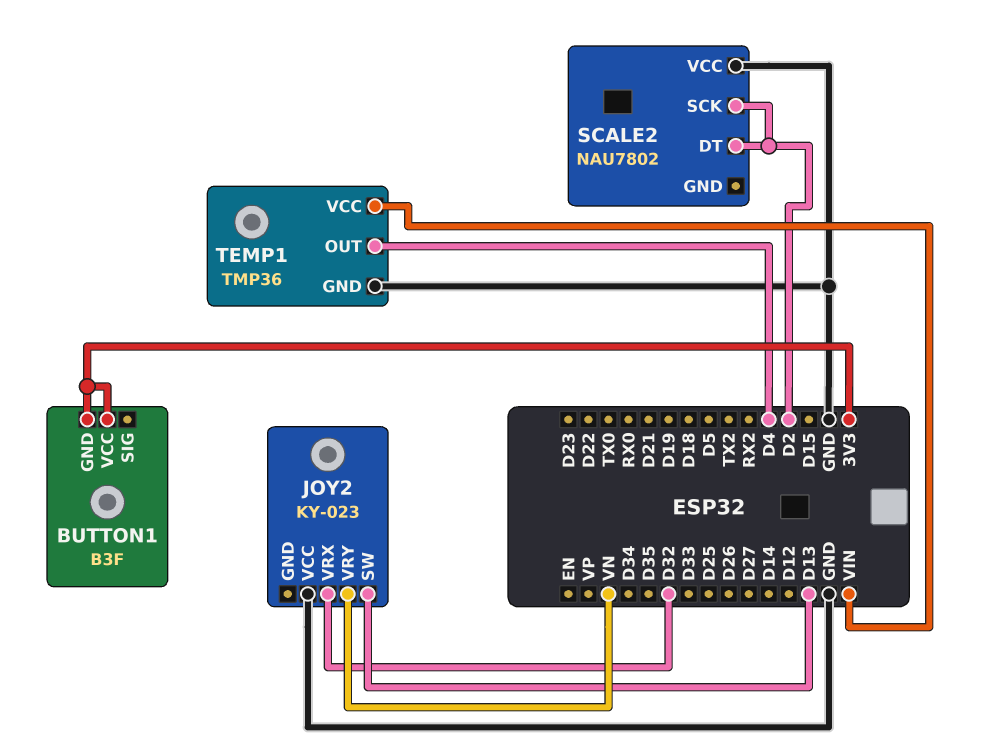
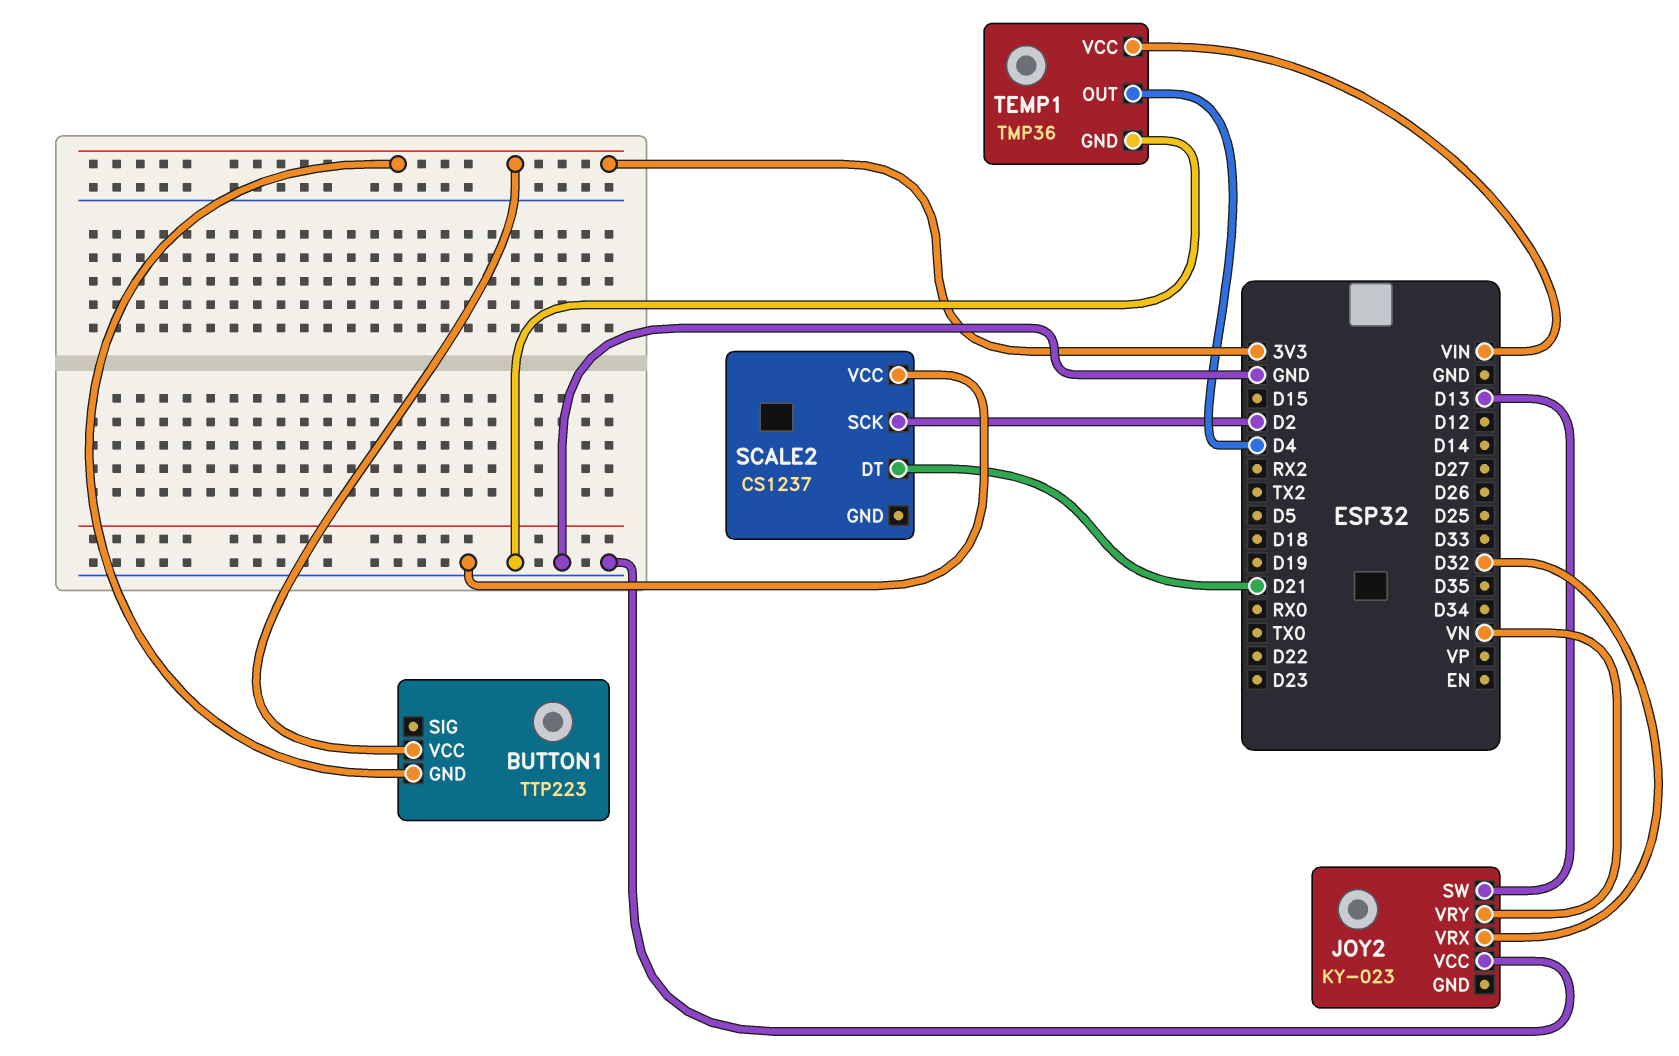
BUTTON1: B3F -> TTP223
SCALE2: NAU7802 -> CS1237
SCALE2 pin DT: D2 -> D21

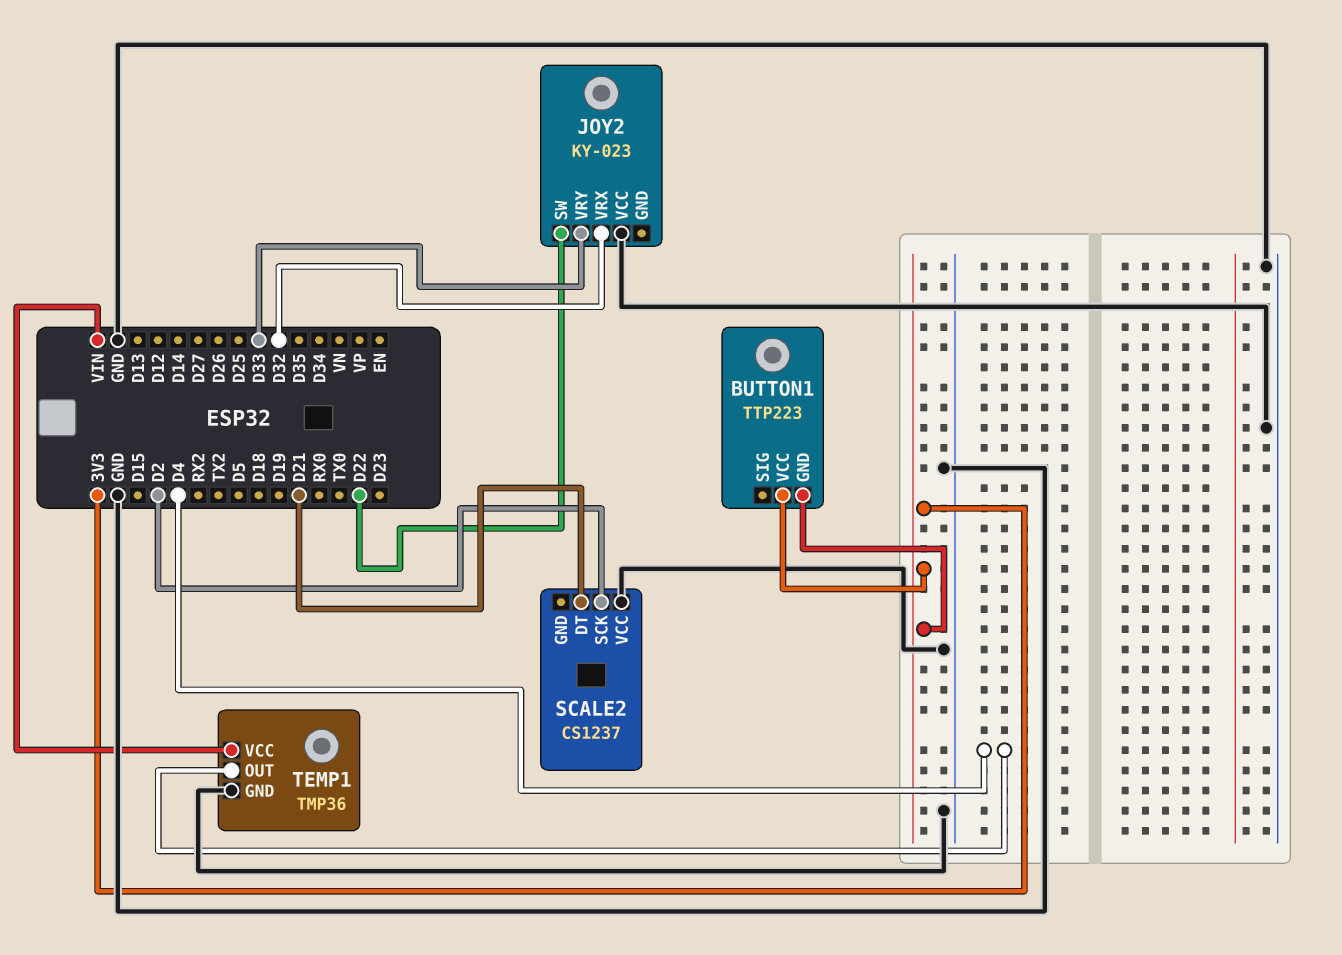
JOY2 pin SW: D13 -> D22
JOY2 pin VRY: VN -> D33

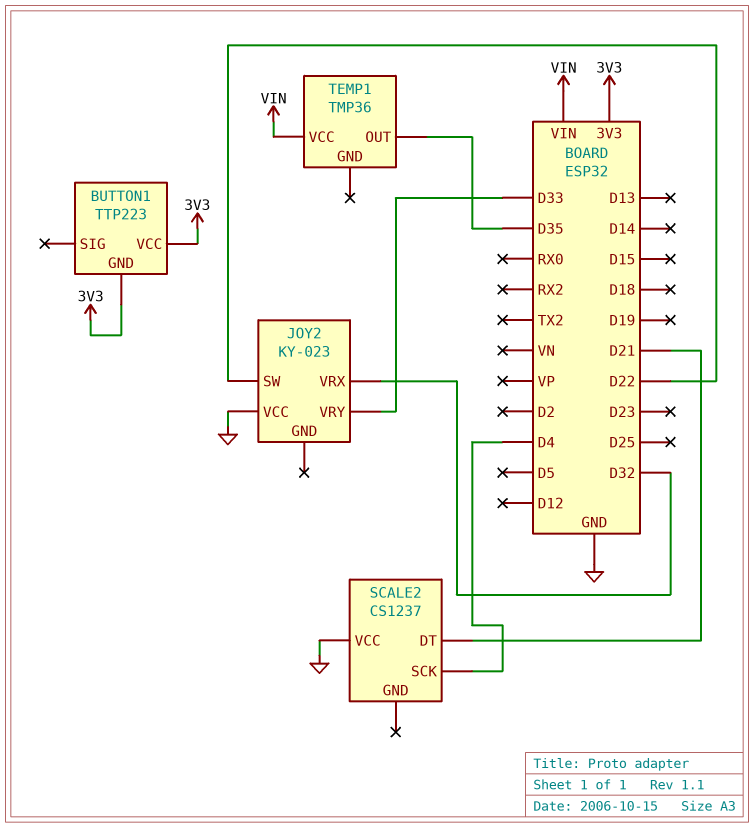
SCALE2 pin SCK: D2 -> D4
TEMP1 pin GND: GND -> none
TEMP1 pin OUT: D4 -> D35

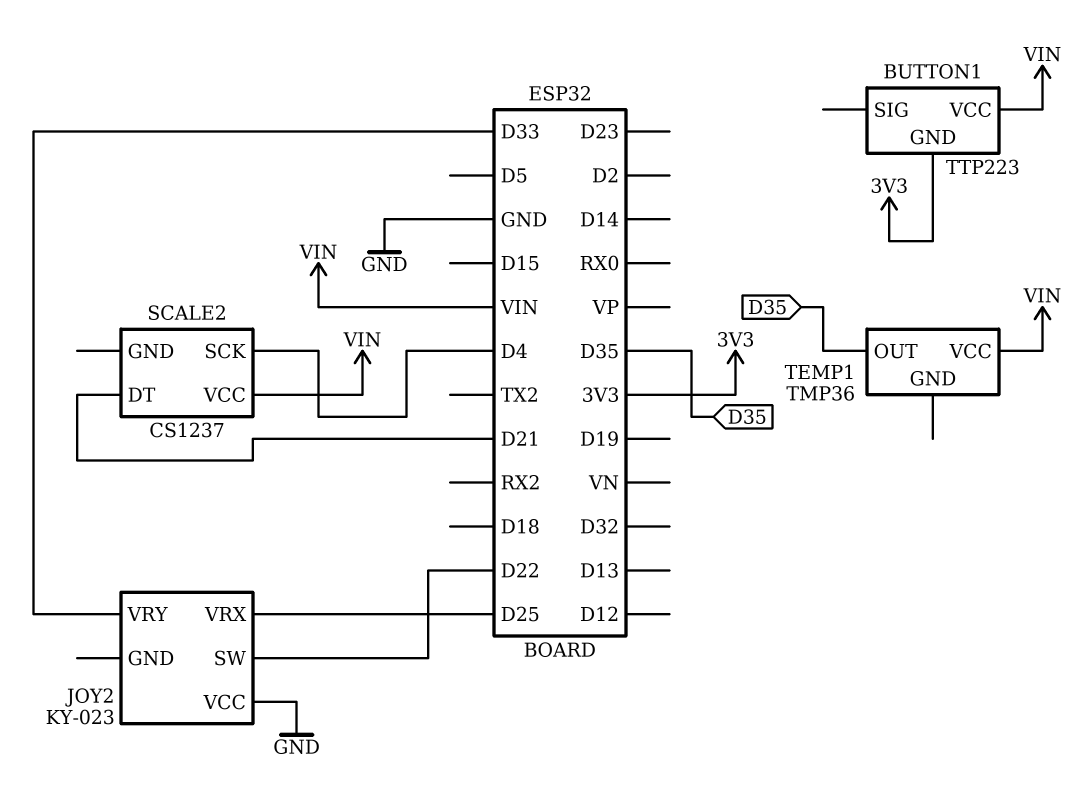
BUTTON1 pin VCC: 3V3 -> VIN
JOY2 pin VRX: D32 -> D25
SCALE2 pin VCC: GND -> VIN

